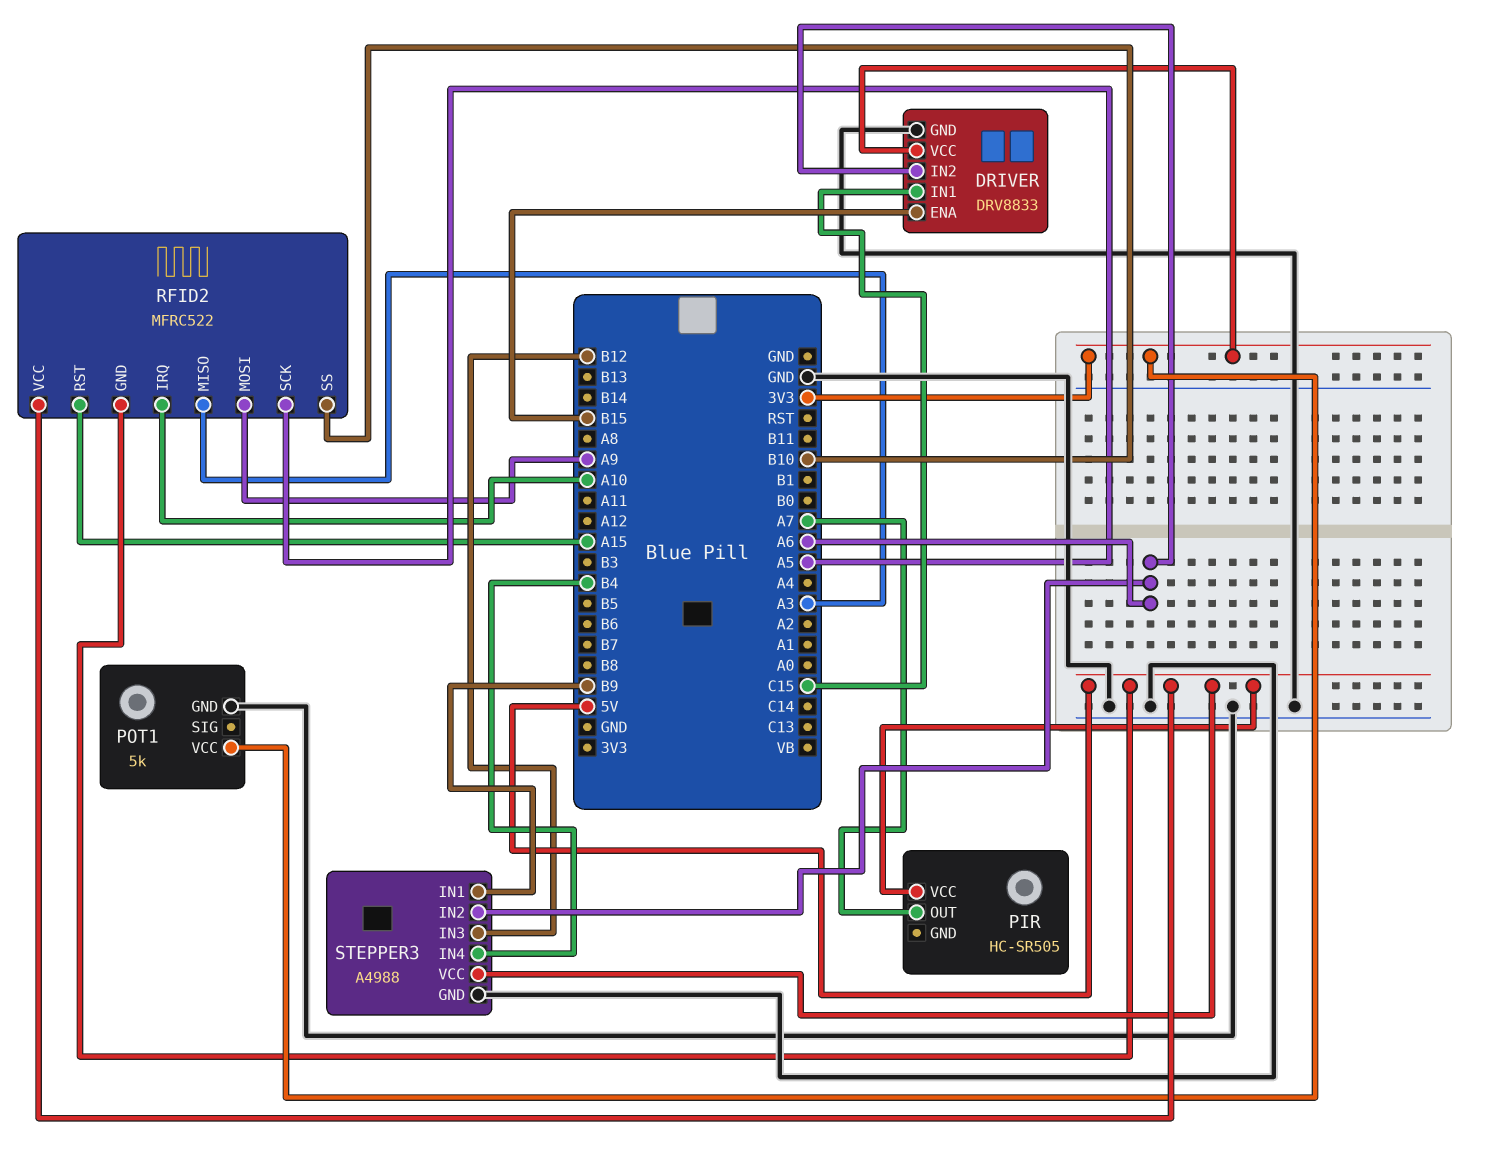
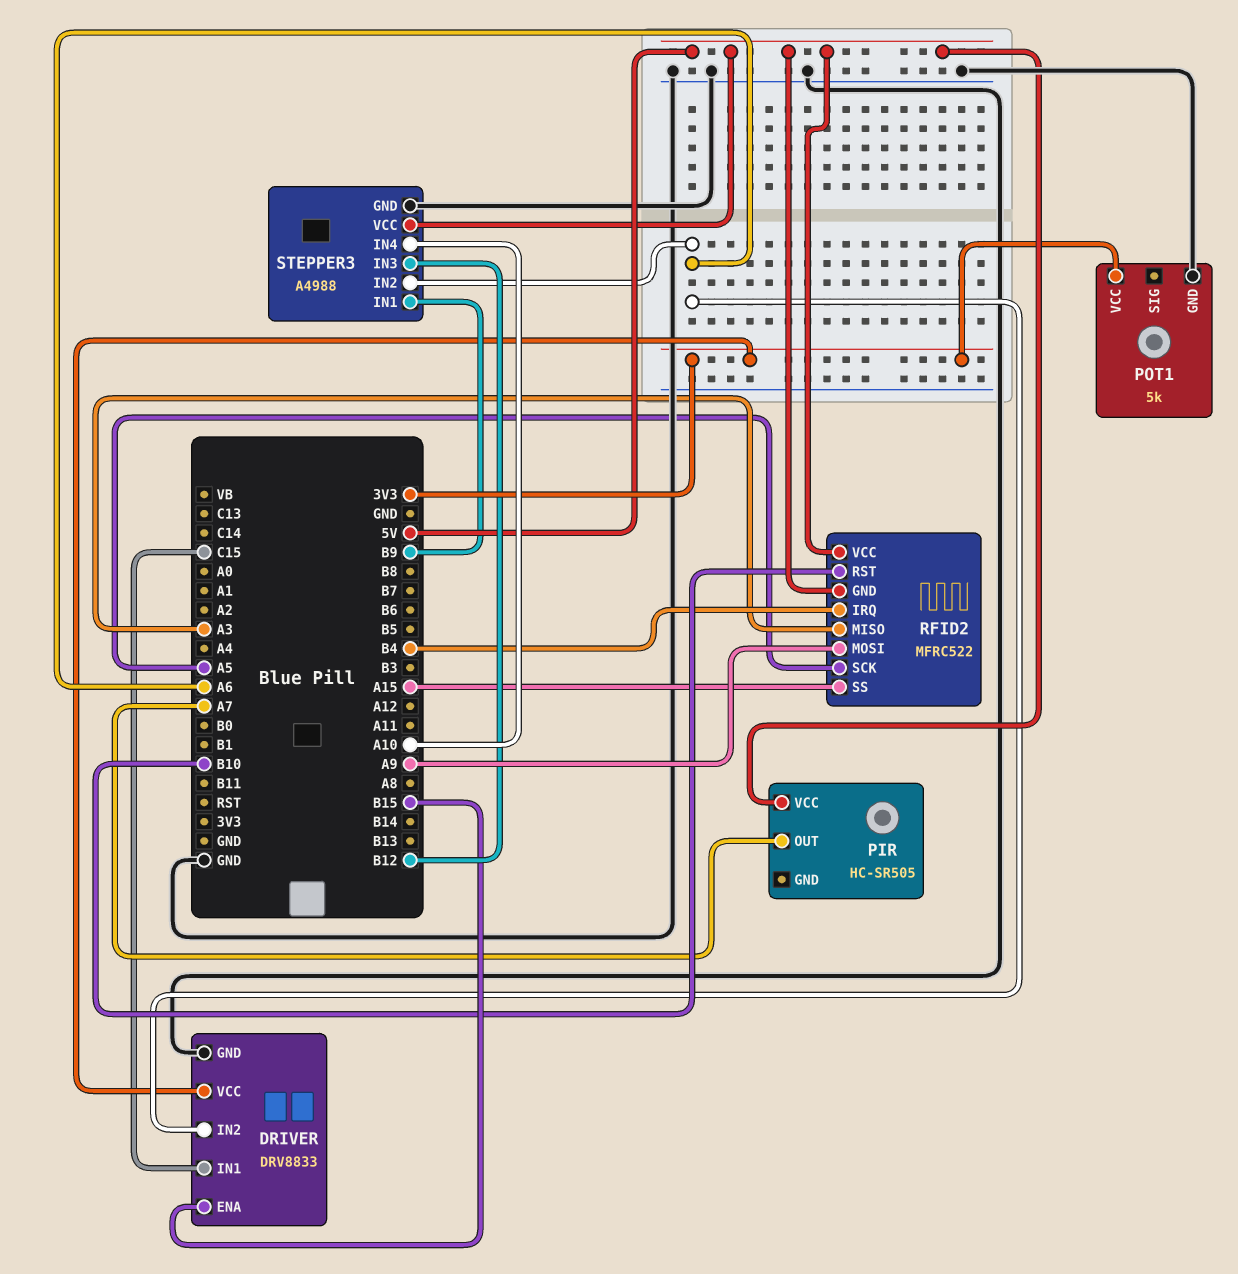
RFID2 pin IRQ: A10 -> B4
RFID2 pin RST: A15 -> B10
RFID2 pin SS: B10 -> A15
STEPPER3 pin IN4: B4 -> A10

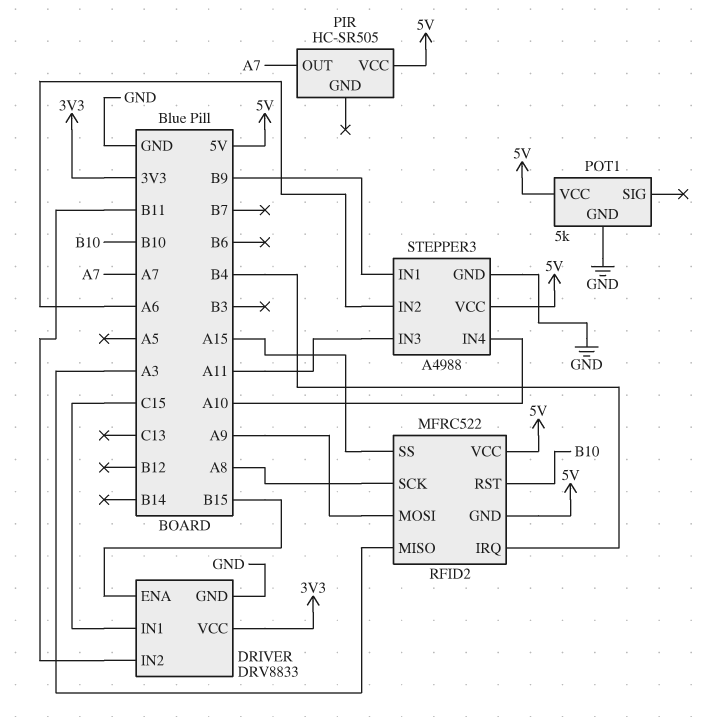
DRIVER pin IN2: A6 -> B11
POT1 pin VCC: 3V3 -> 5V
RFID2 pin SCK: A5 -> A8
STEPPER3 pin IN3: B12 -> A11

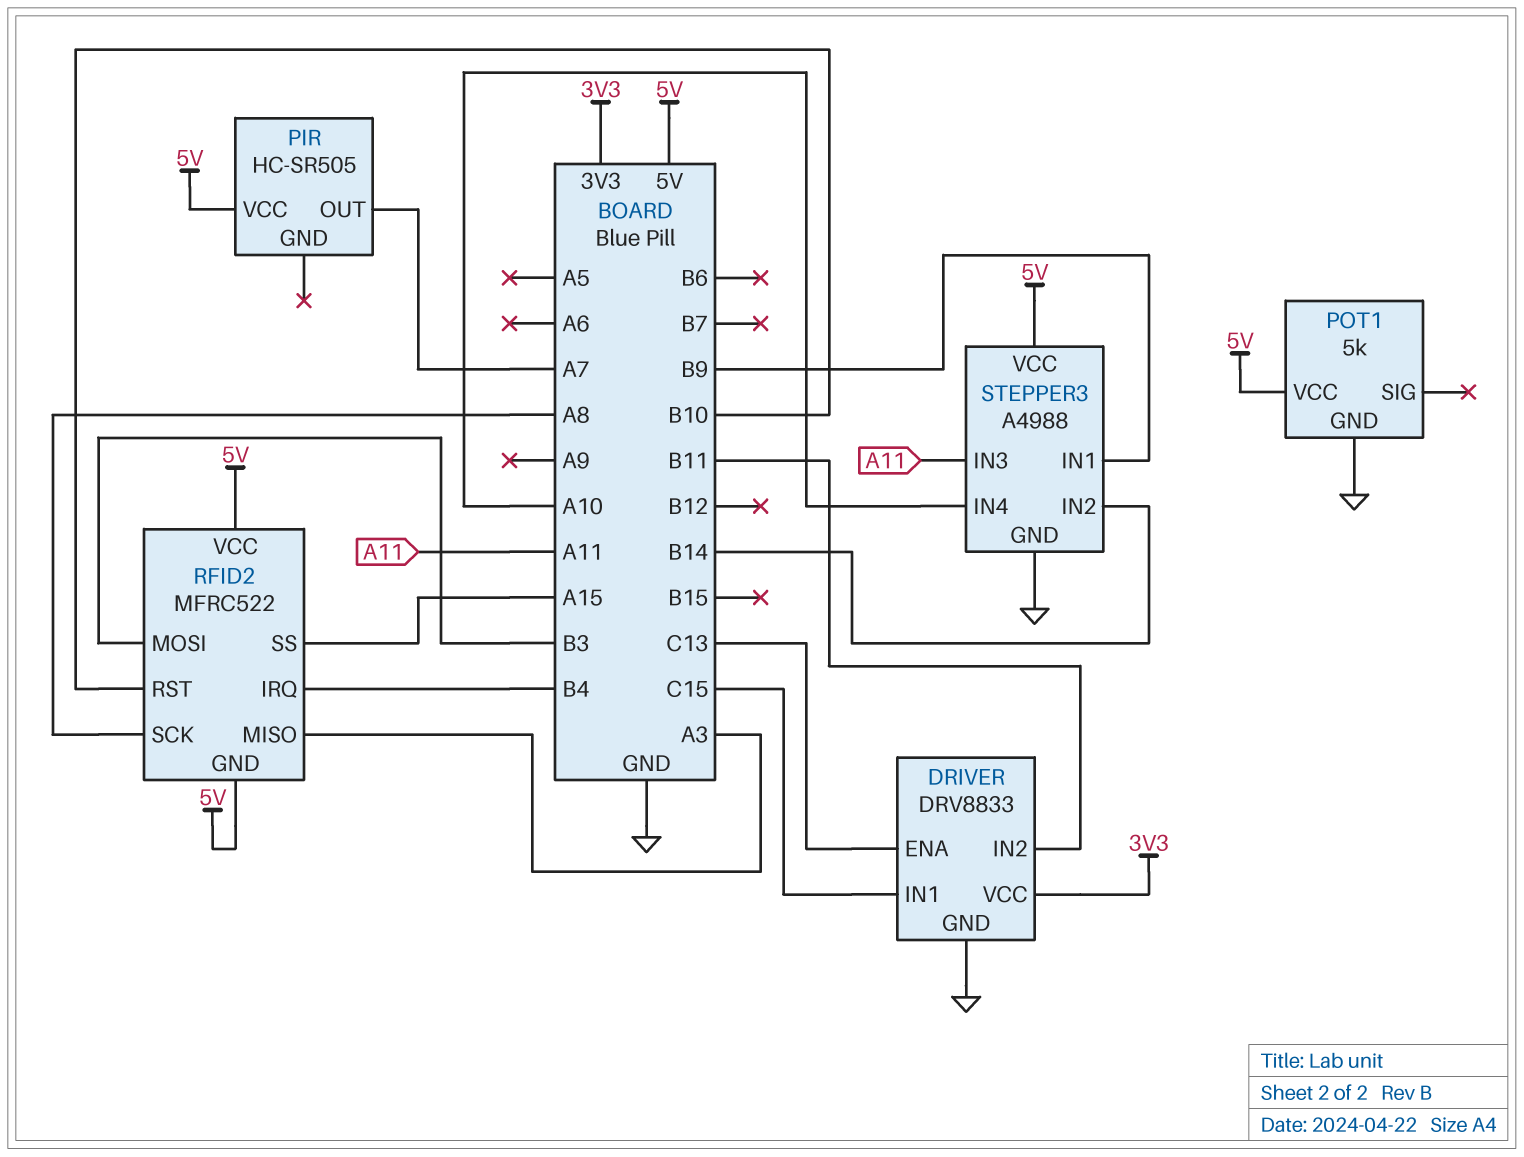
DRIVER pin ENA: B15 -> C13
RFID2 pin MOSI: A9 -> B3
STEPPER3 pin IN2: A6 -> B14

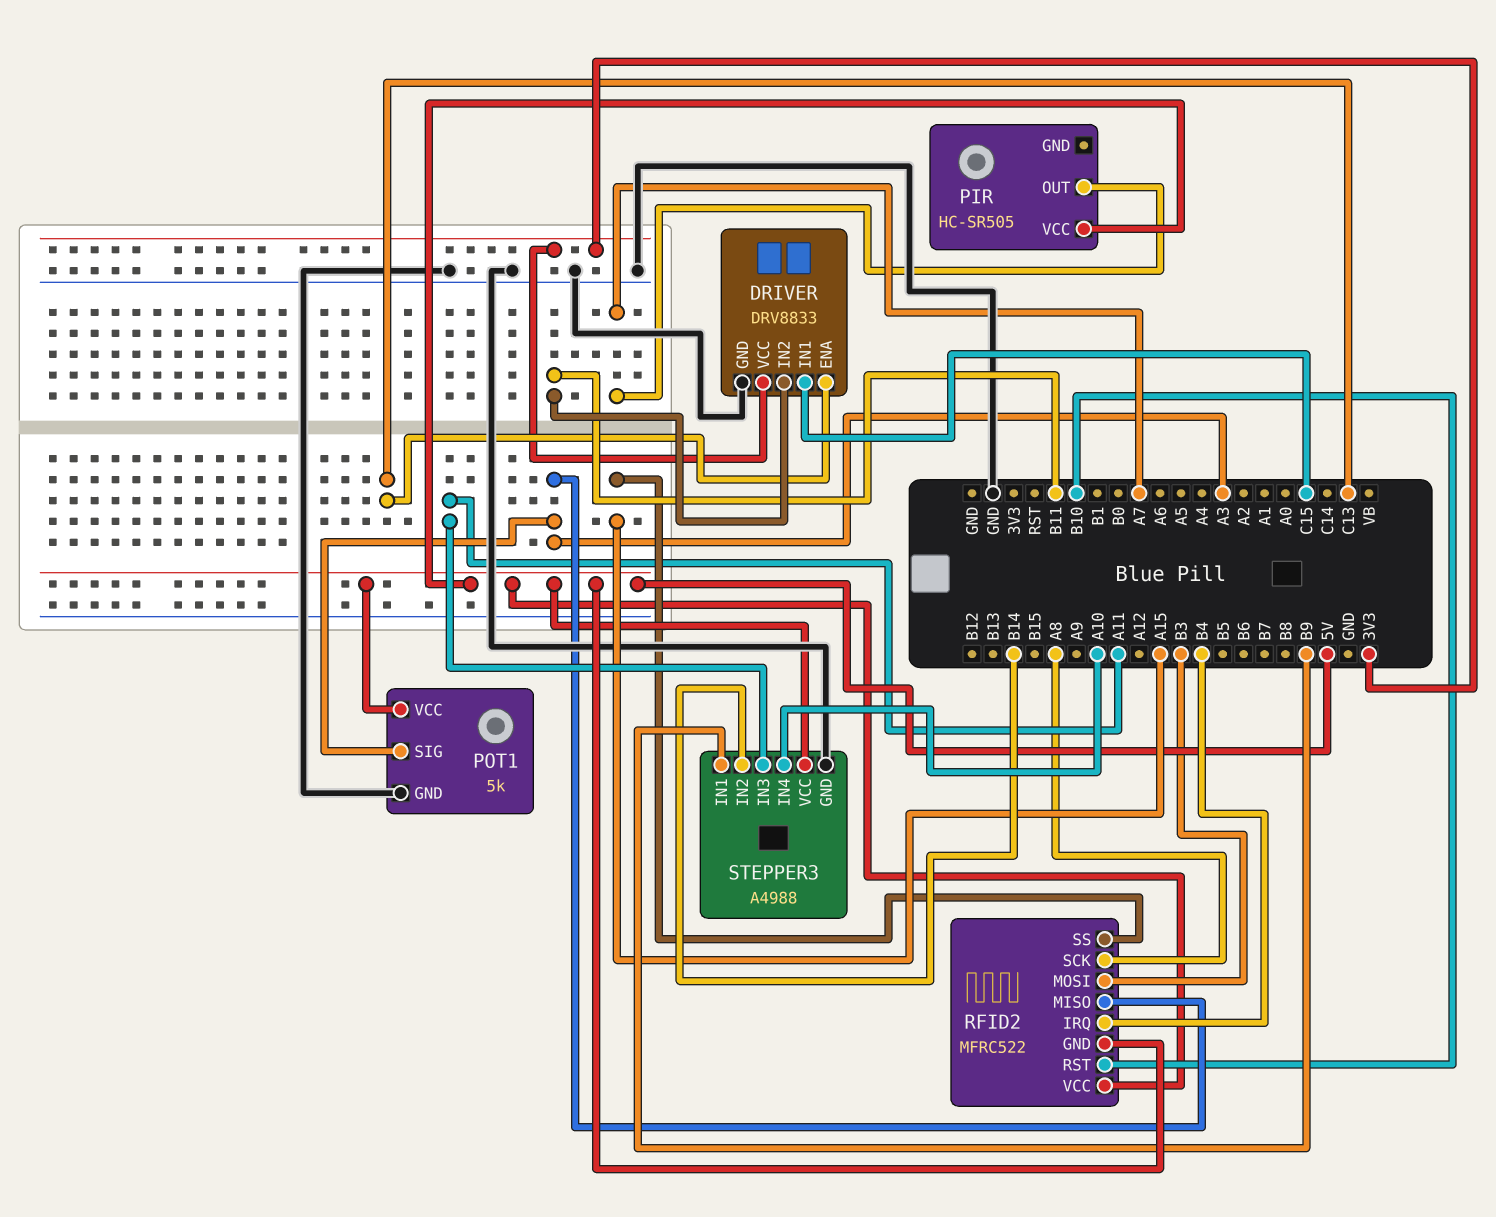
POT1 pin SIG: none -> A3

